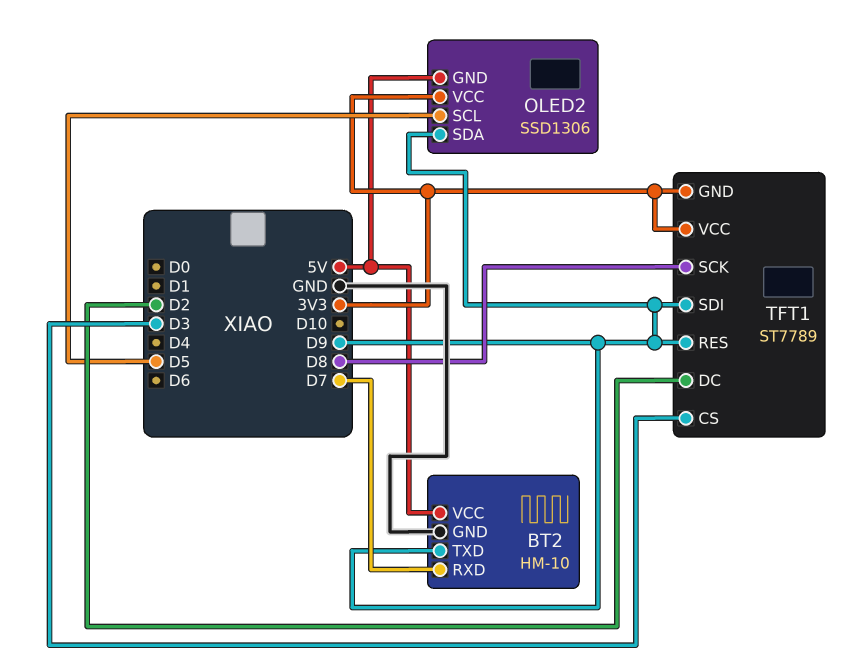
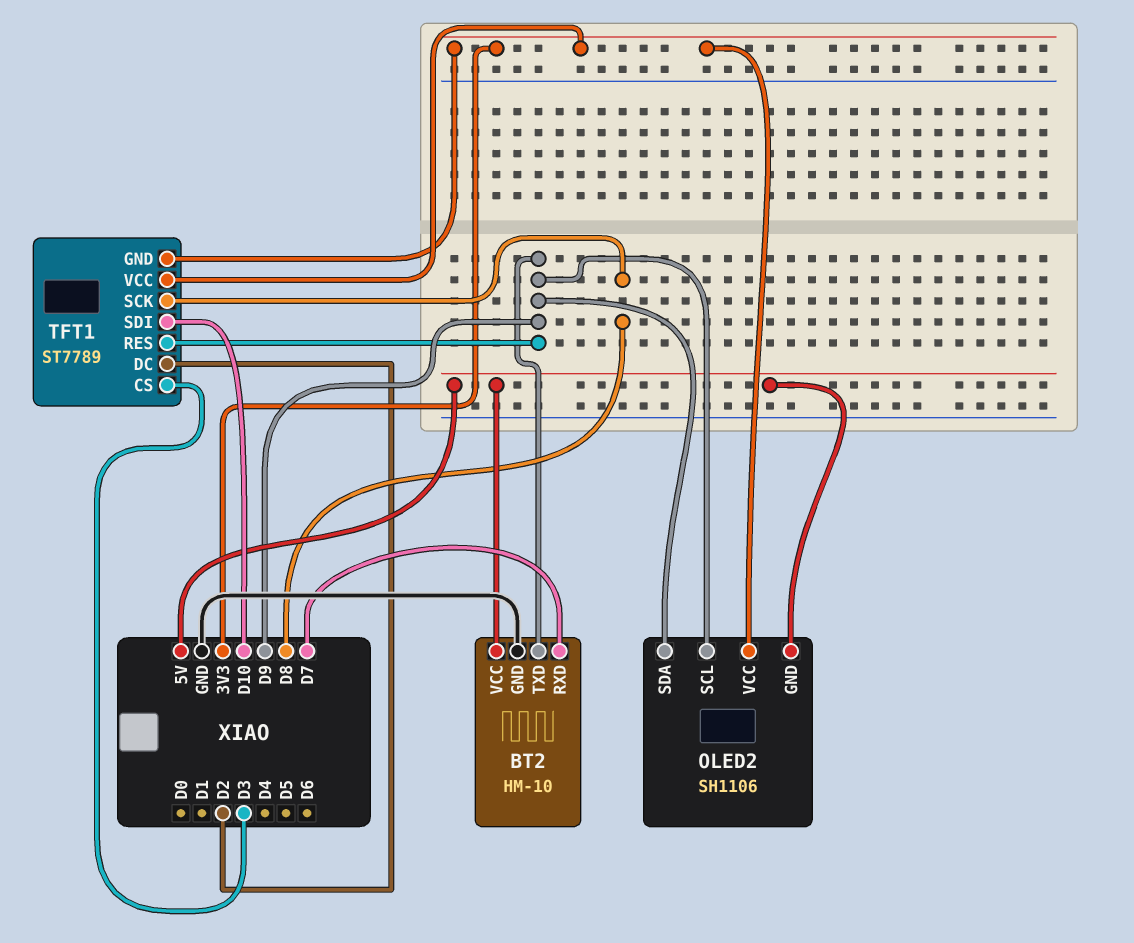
OLED2: SSD1306 -> SH1106
OLED2 pin SCL: D5 -> D9
TFT1 pin SDI: D9 -> D10

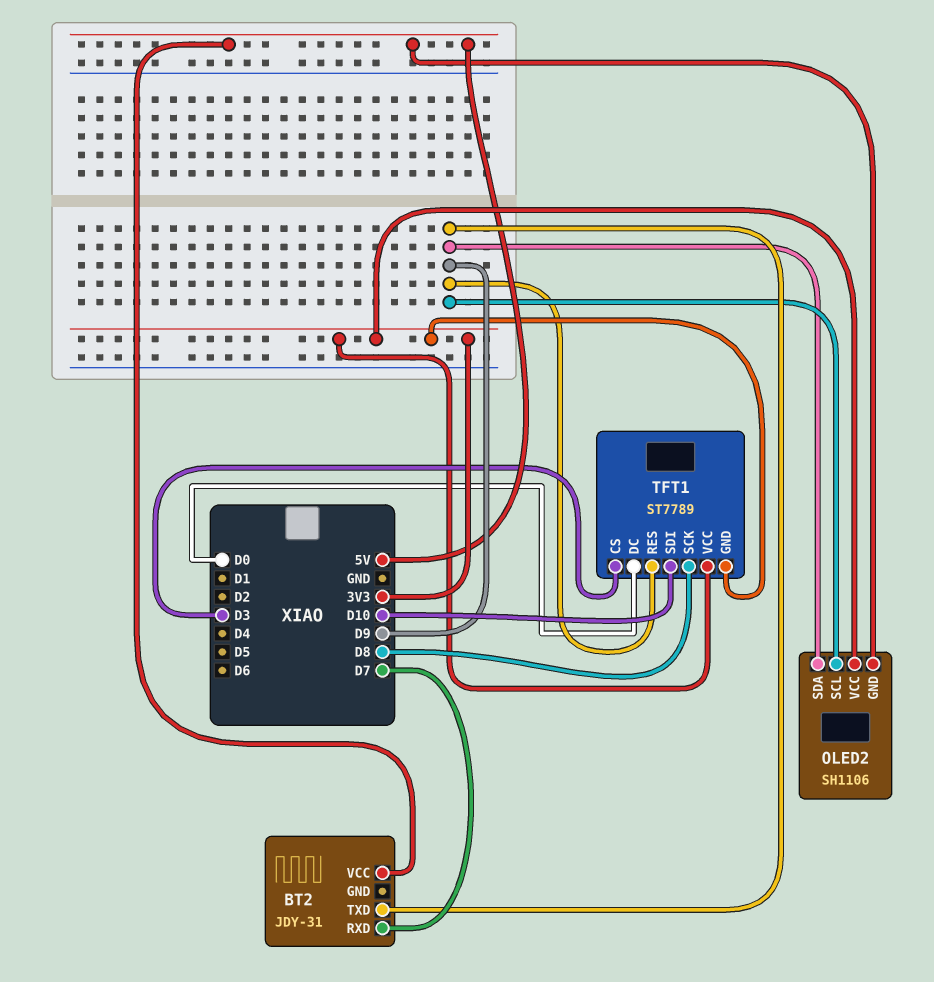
BT2: HM-10 -> JDY-31
BT2 pin GND: GND -> none
TFT1 pin DC: D2 -> D0

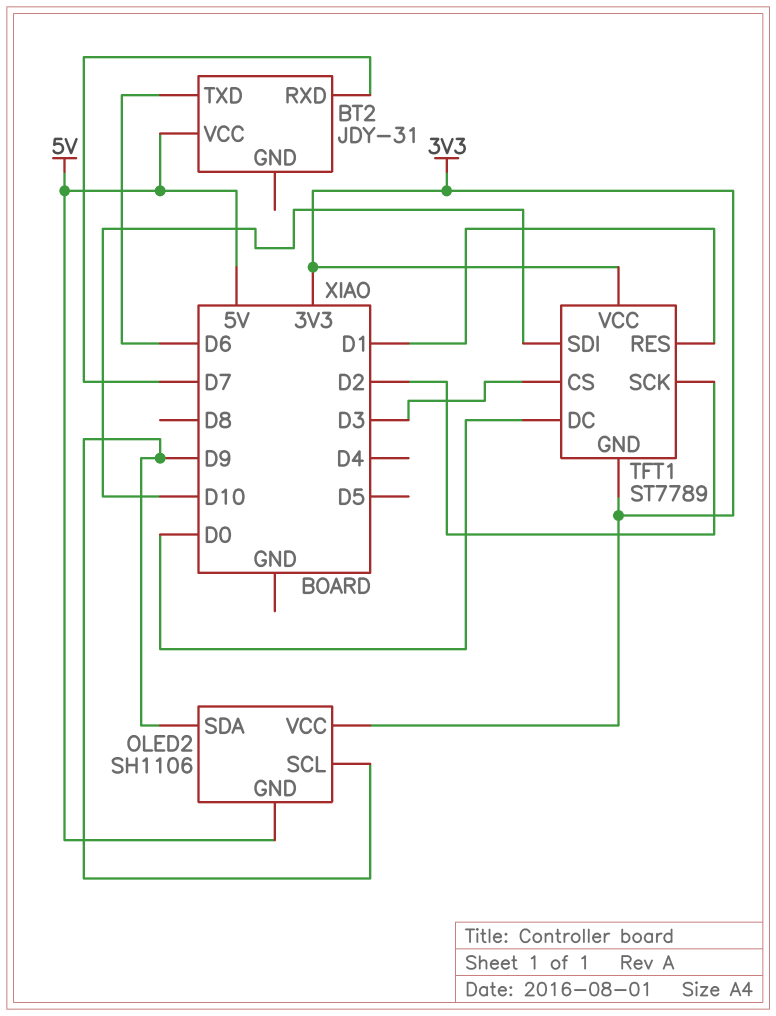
BT2 pin TXD: D9 -> D6
TFT1 pin RES: D9 -> D1
TFT1 pin SCK: D8 -> D2

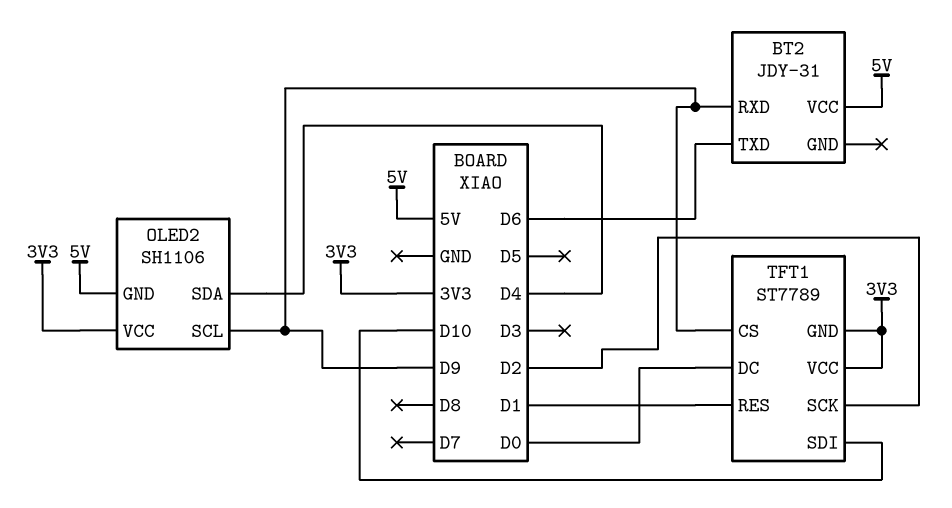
BT2 pin RXD: D7 -> D9
OLED2 pin SDA: D9 -> D4
TFT1 pin CS: D3 -> D9

